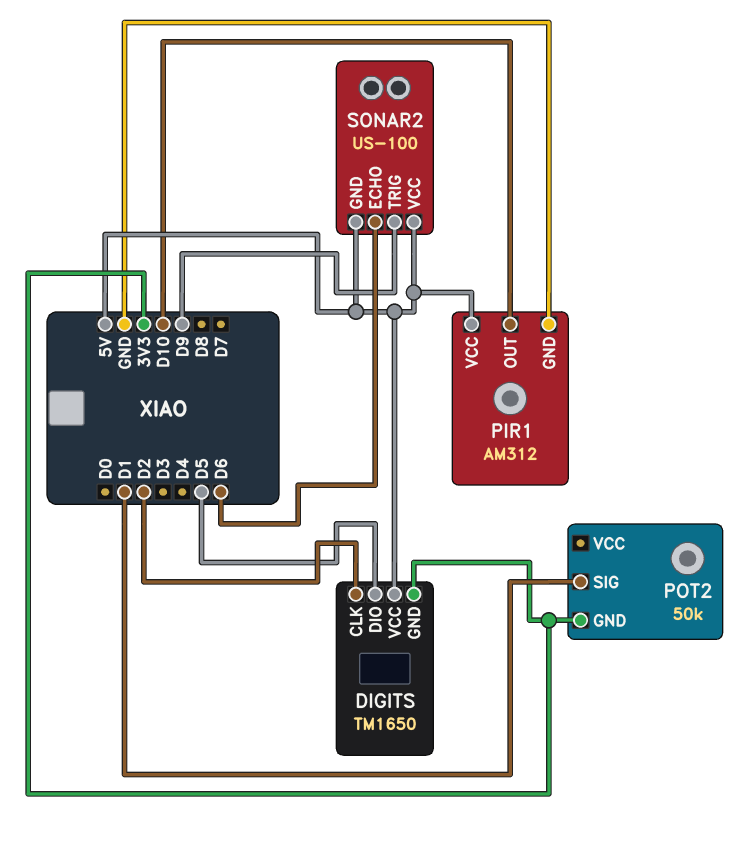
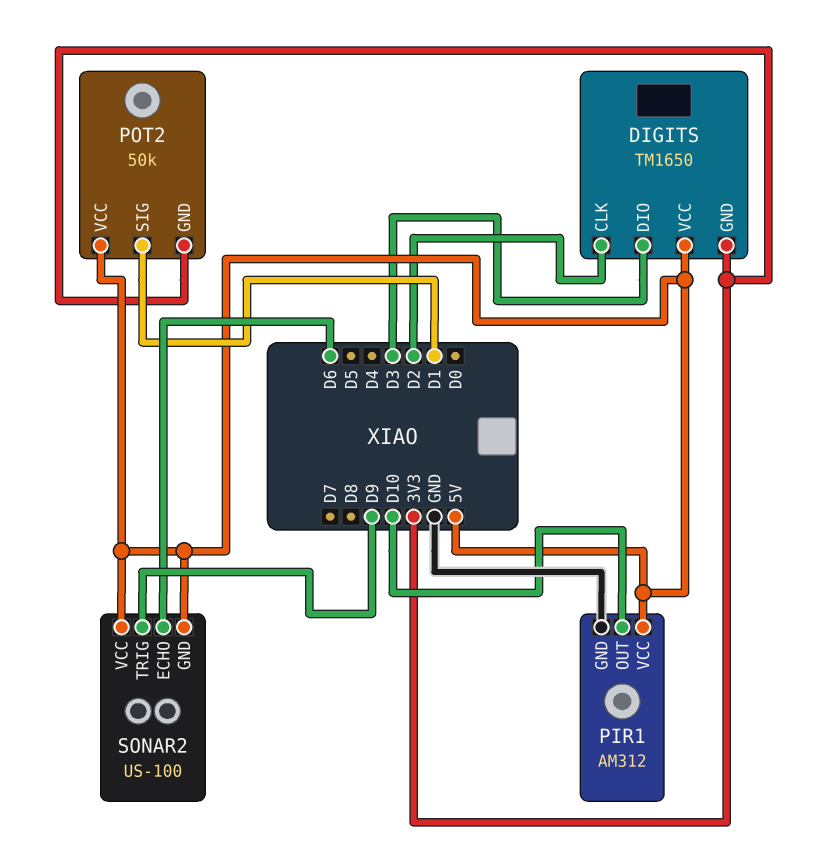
DIGITS pin DIO: D5 -> D3
POT2 pin VCC: none -> 5V

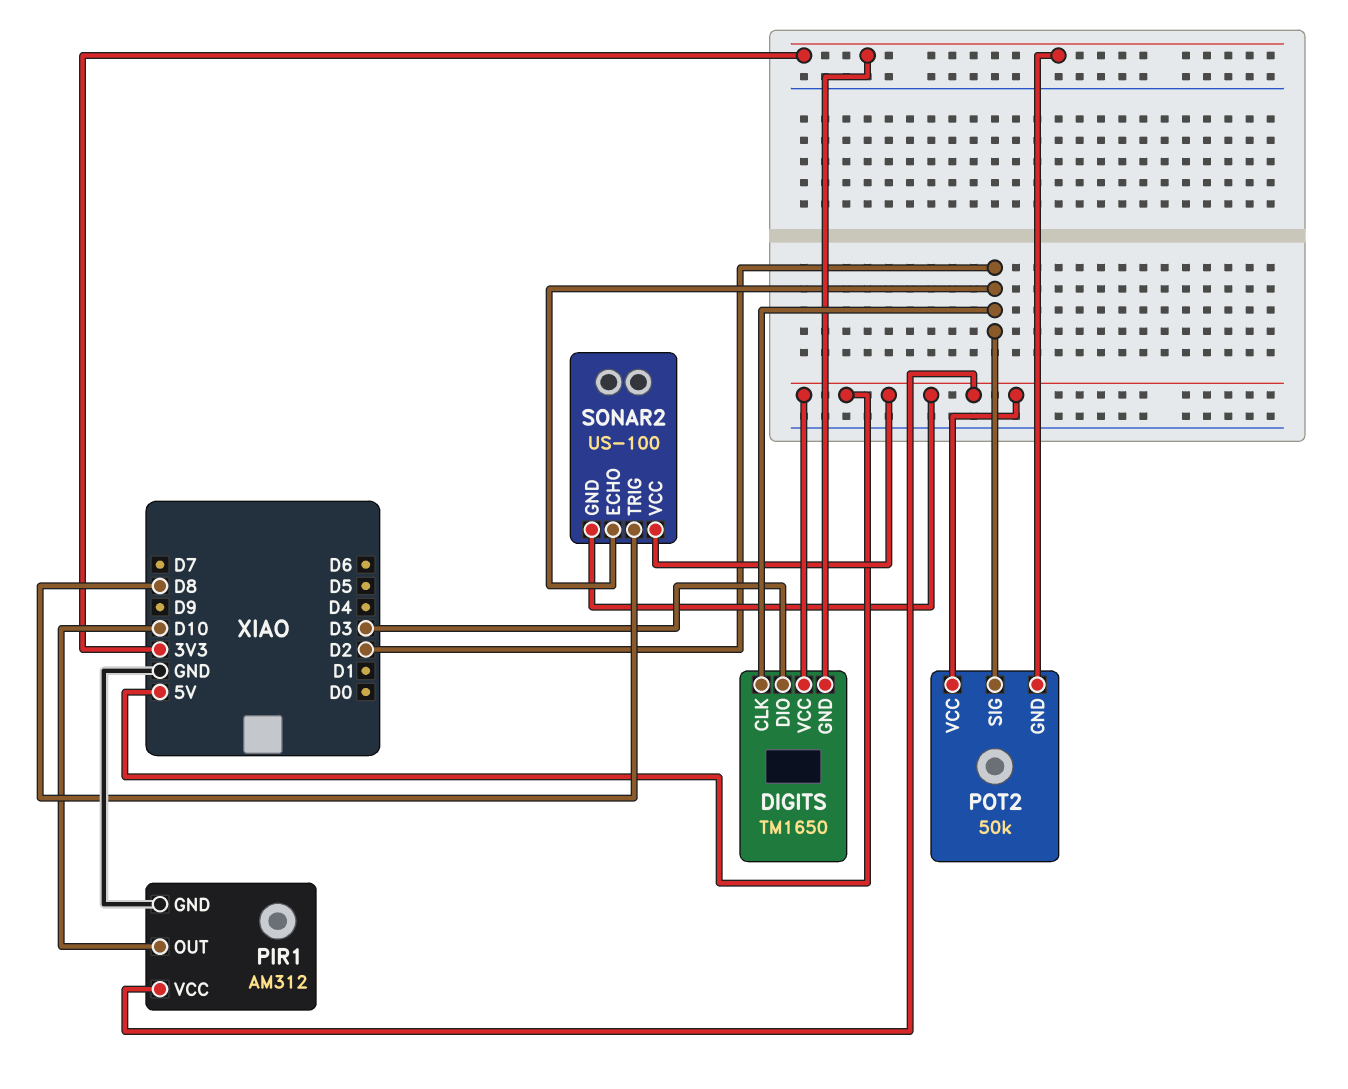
POT2 pin SIG: D1 -> D2
SONAR2 pin ECHO: D6 -> D2
SONAR2 pin TRIG: D9 -> D8

